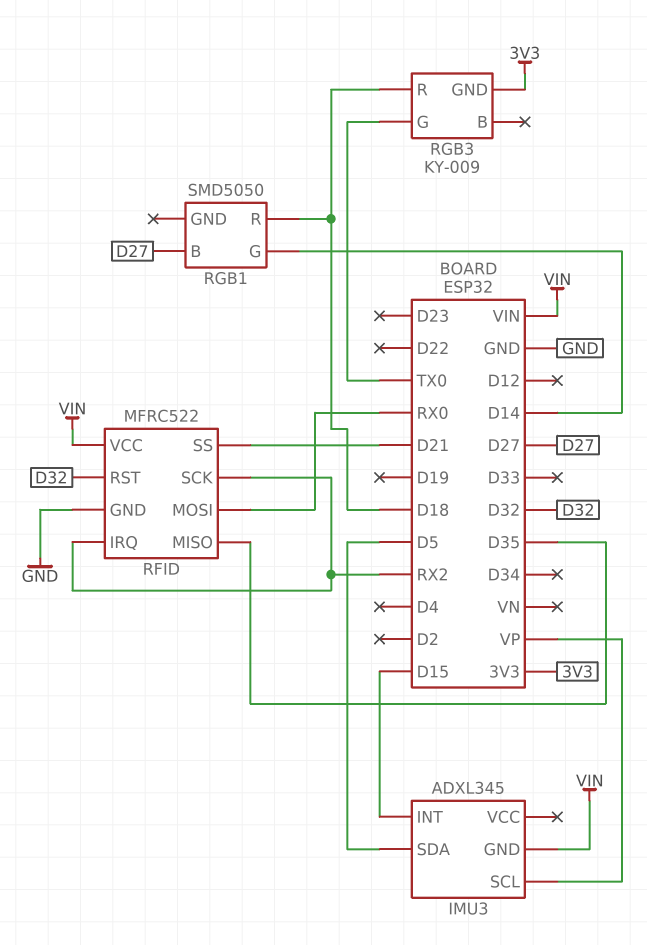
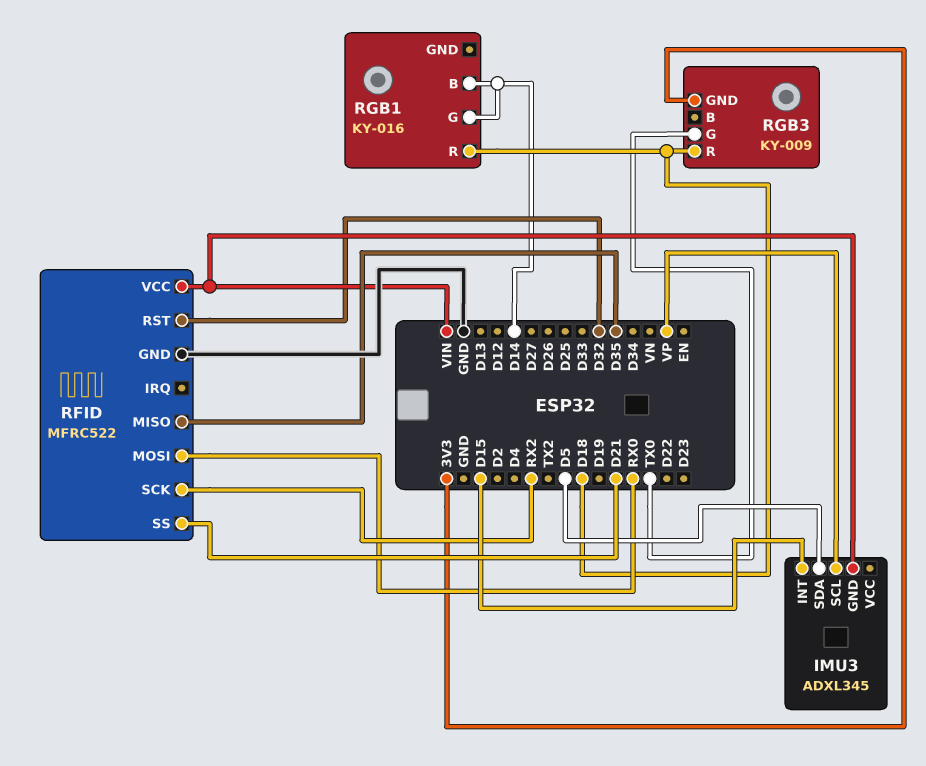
RFID pin IRQ: RX2 -> none
RGB1: SMD5050 -> KY-016
RGB1 pin B: D27 -> D14

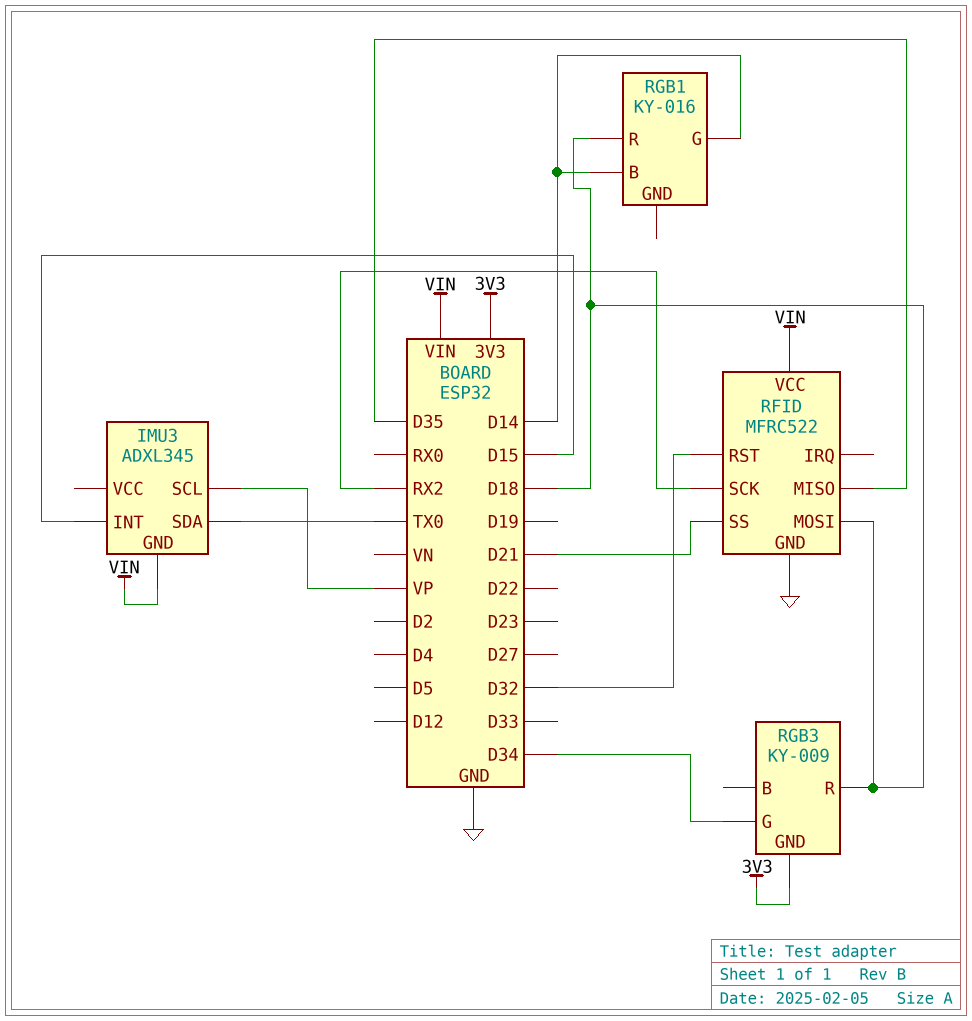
IMU3 pin SDA: D5 -> TX0
RFID pin MOSI: RX0 -> D18
RGB3 pin G: TX0 -> D34

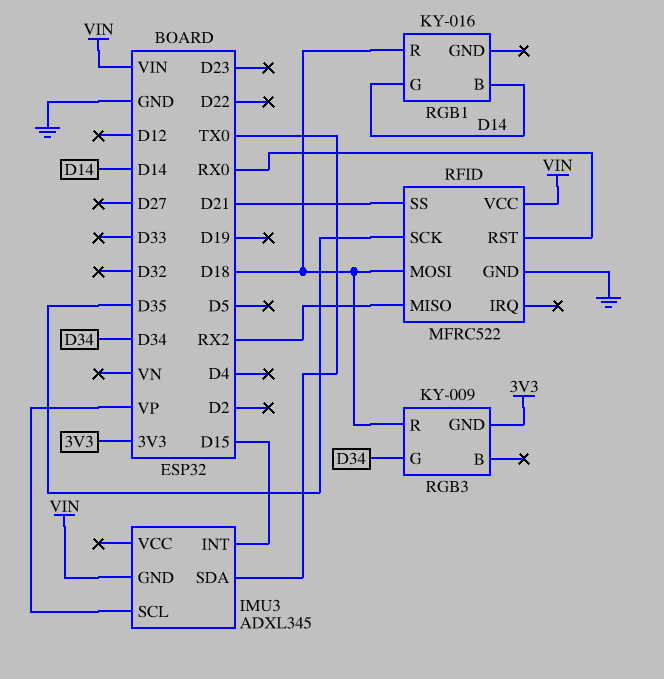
RFID pin MISO: D35 -> RX2
RFID pin RST: D32 -> RX0
RFID pin SCK: RX2 -> D35

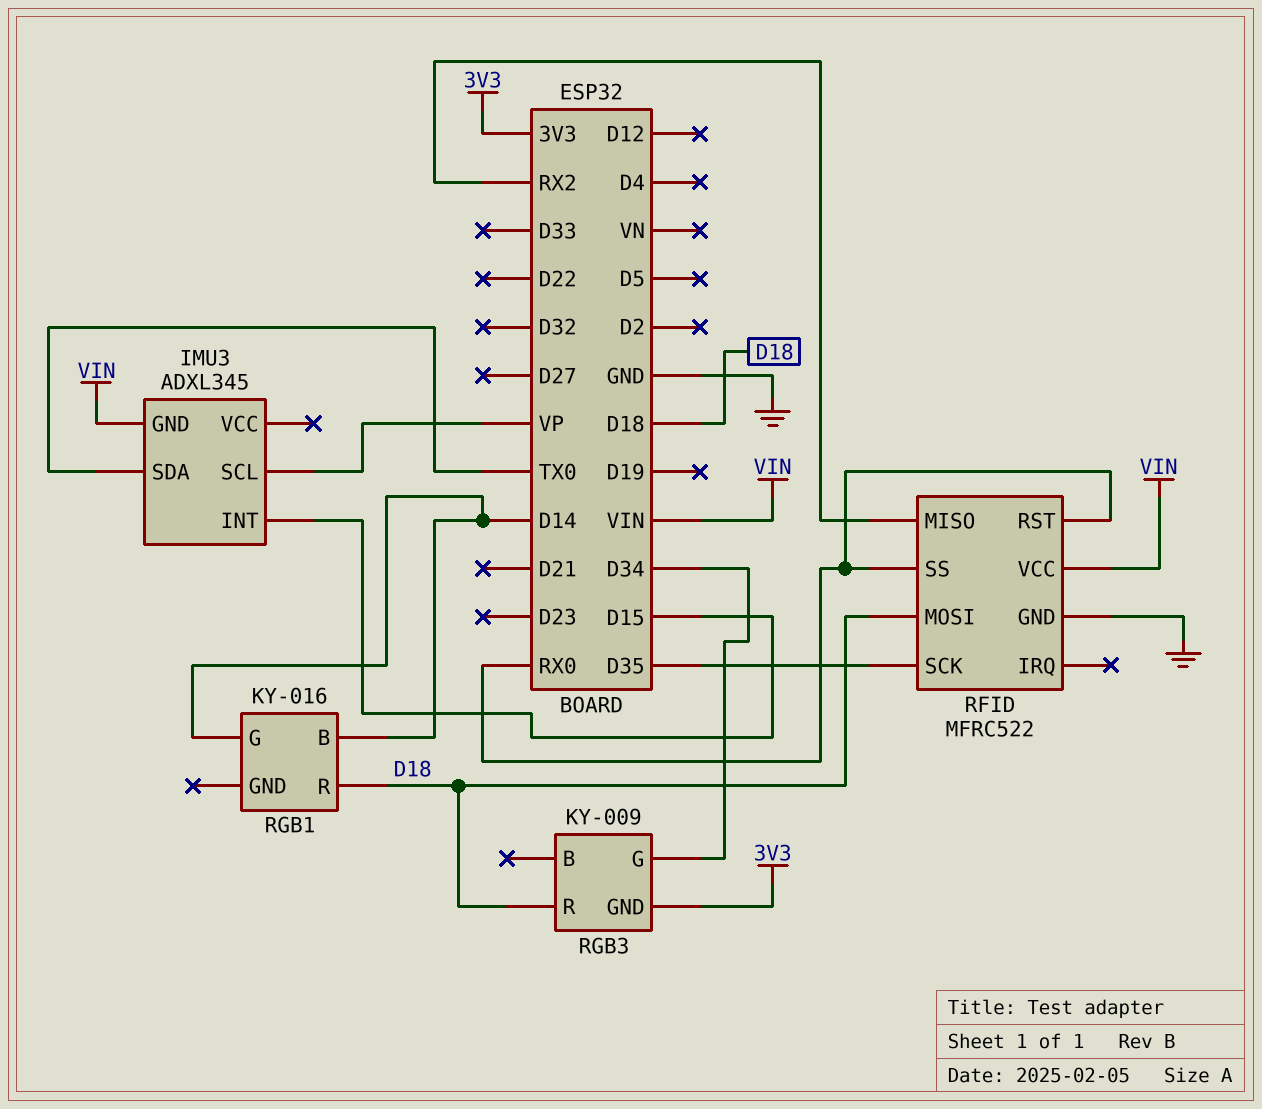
RFID pin SS: D21 -> RX0

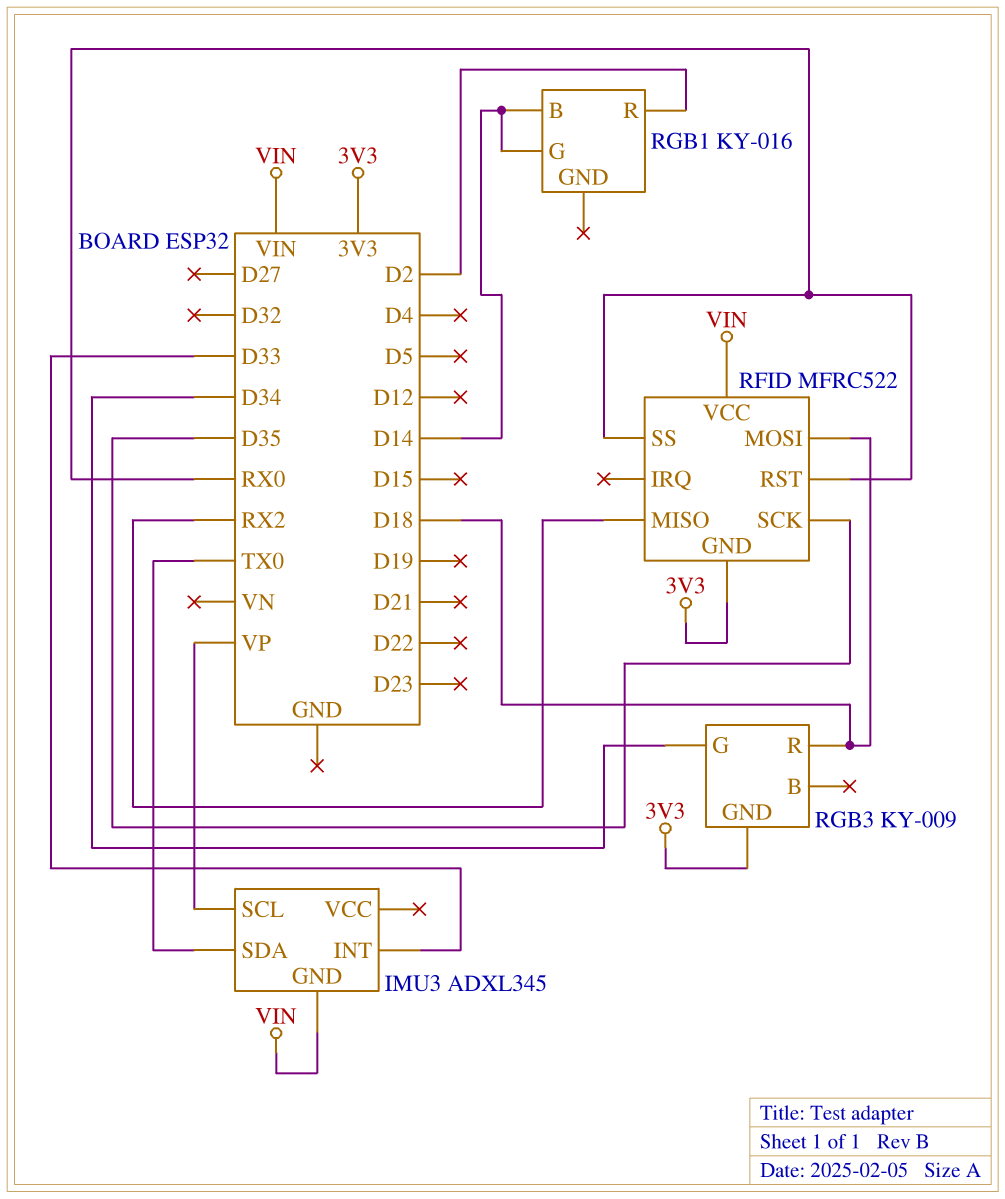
IMU3 pin INT: D15 -> D33
RFID pin GND: GND -> 3V3
RGB1 pin R: D18 -> D2

